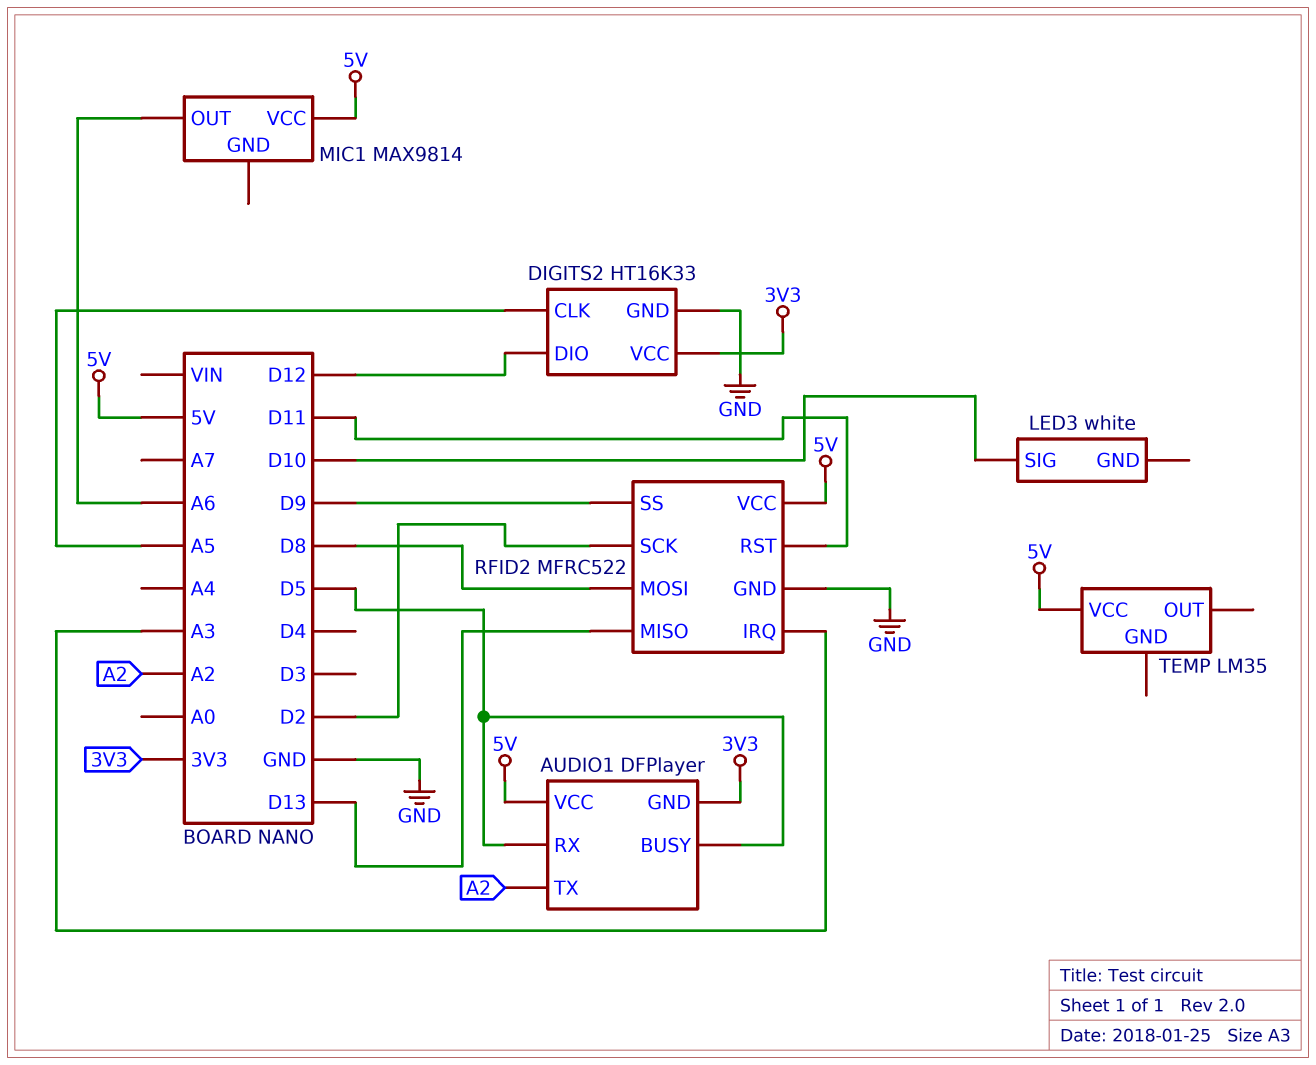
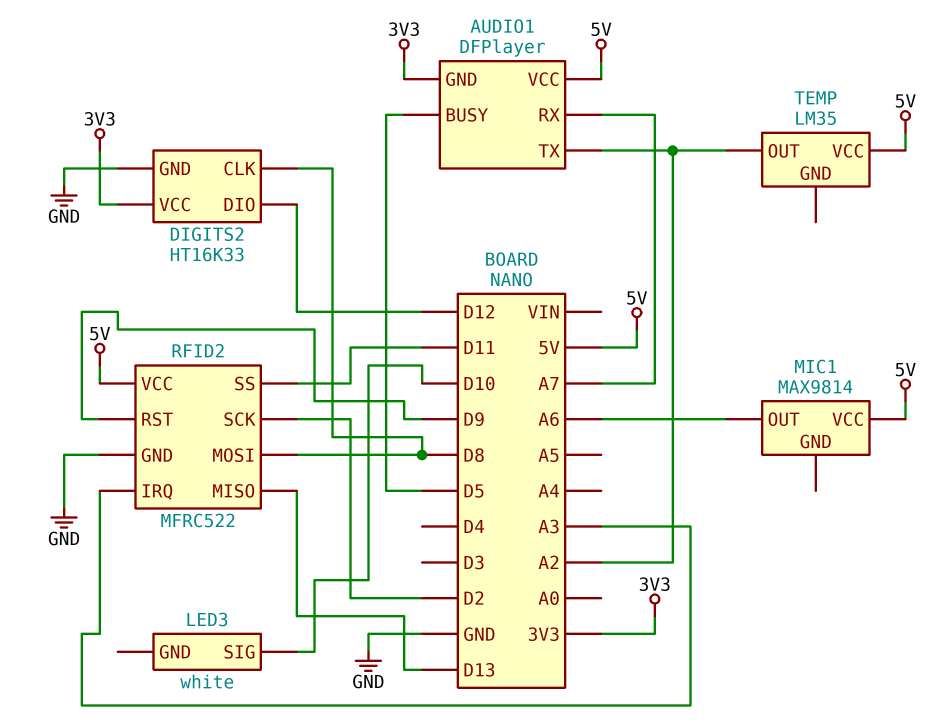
AUDIO1 pin RX: D5 -> A7
DIGITS2 pin CLK: A5 -> D8
RFID2 pin RST: D11 -> D9
RFID2 pin SS: D9 -> D11
TEMP pin OUT: none -> A2

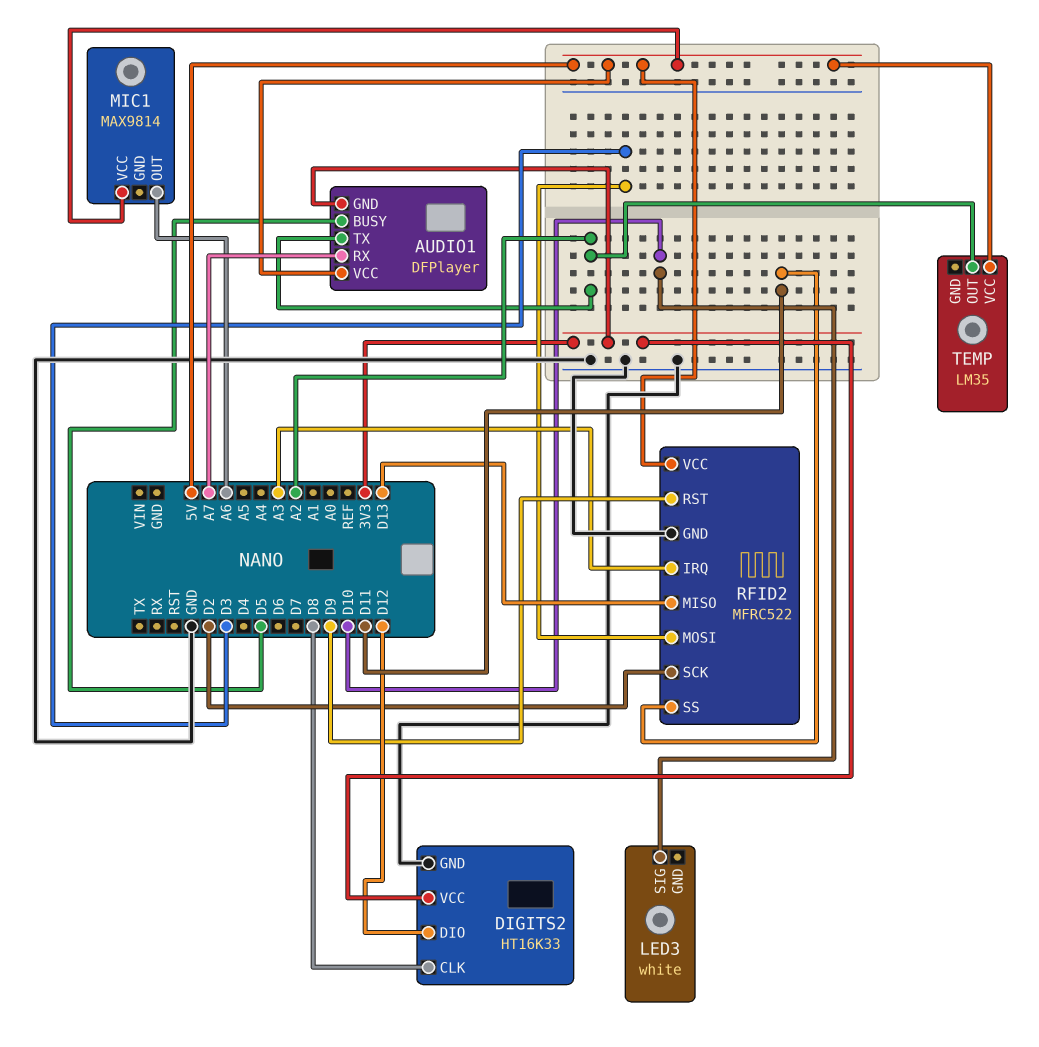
RFID2 pin MOSI: D8 -> D3

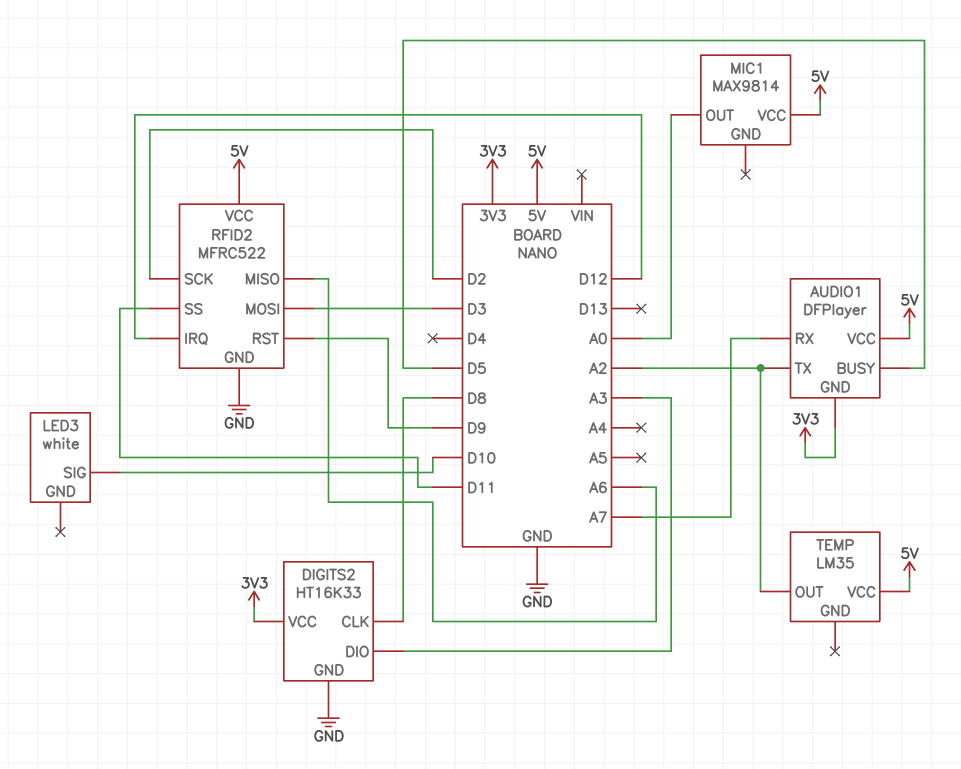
DIGITS2 pin DIO: D12 -> A3
MIC1 pin OUT: A6 -> A0
RFID2 pin IRQ: A3 -> D12
RFID2 pin MISO: D13 -> A6

